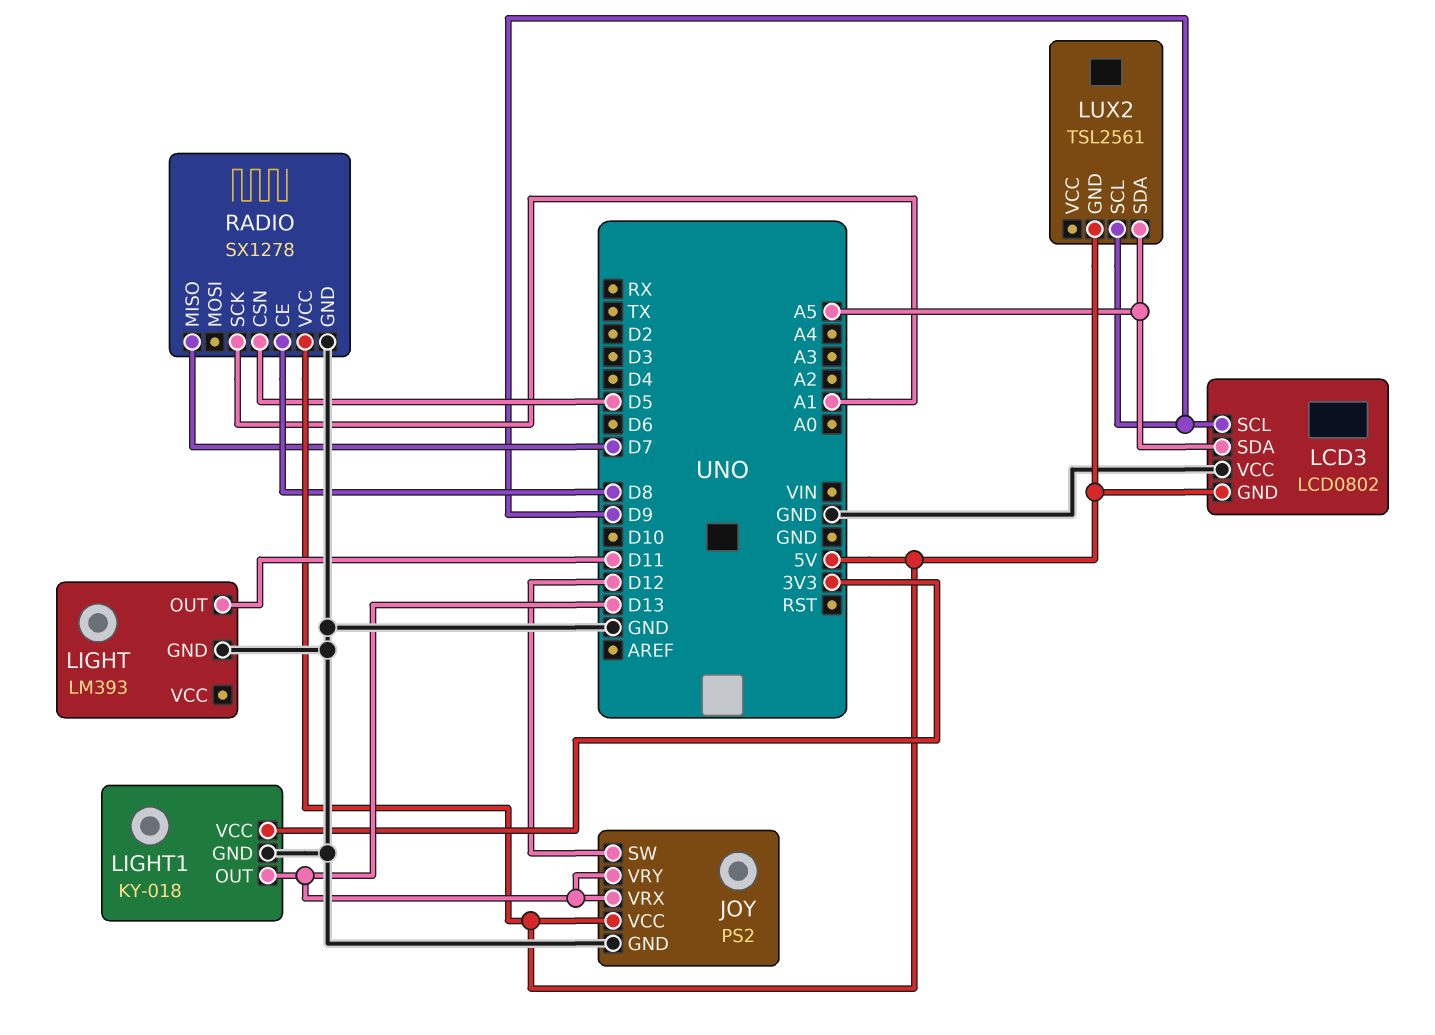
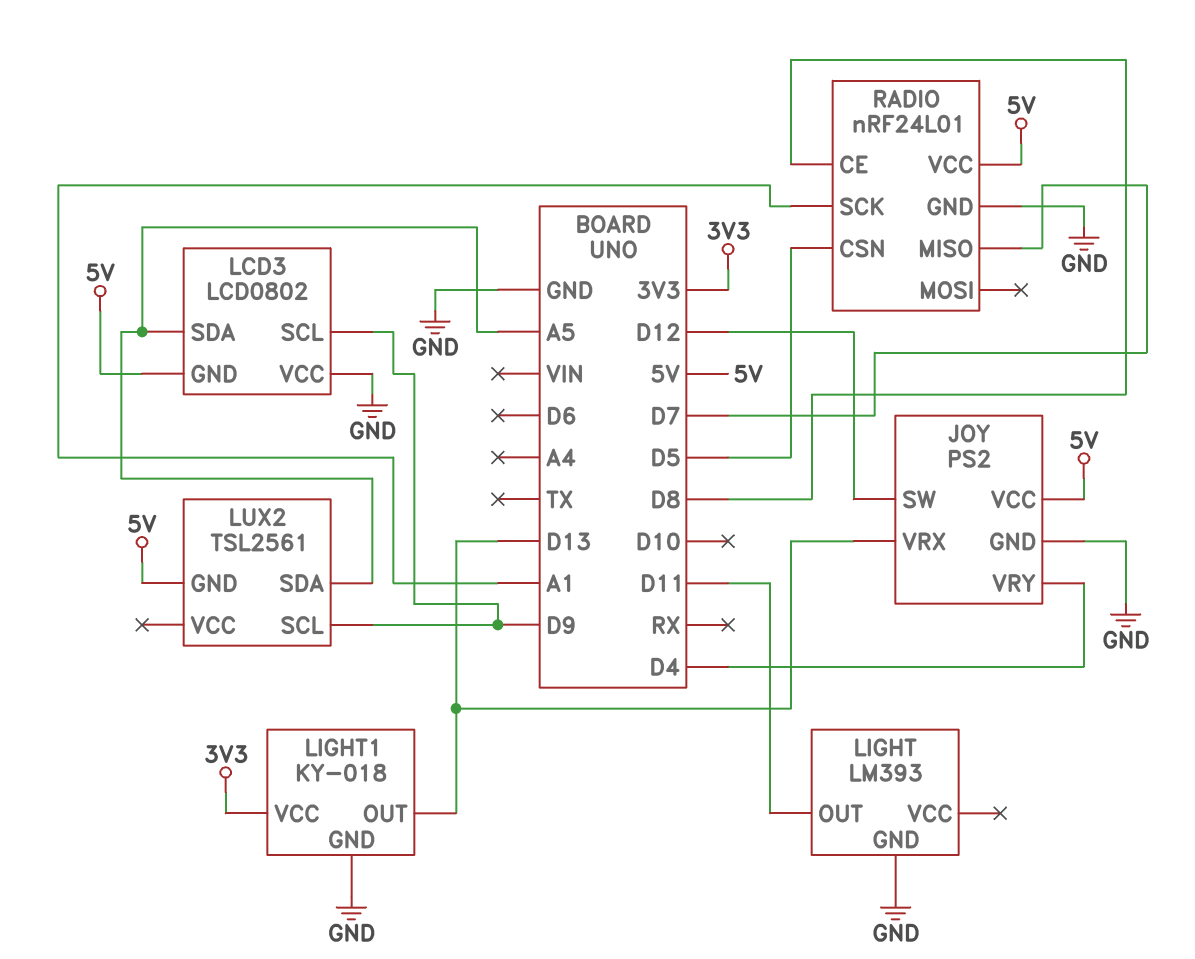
JOY pin VRY: D13 -> D4
RADIO: SX1278 -> nRF24L01

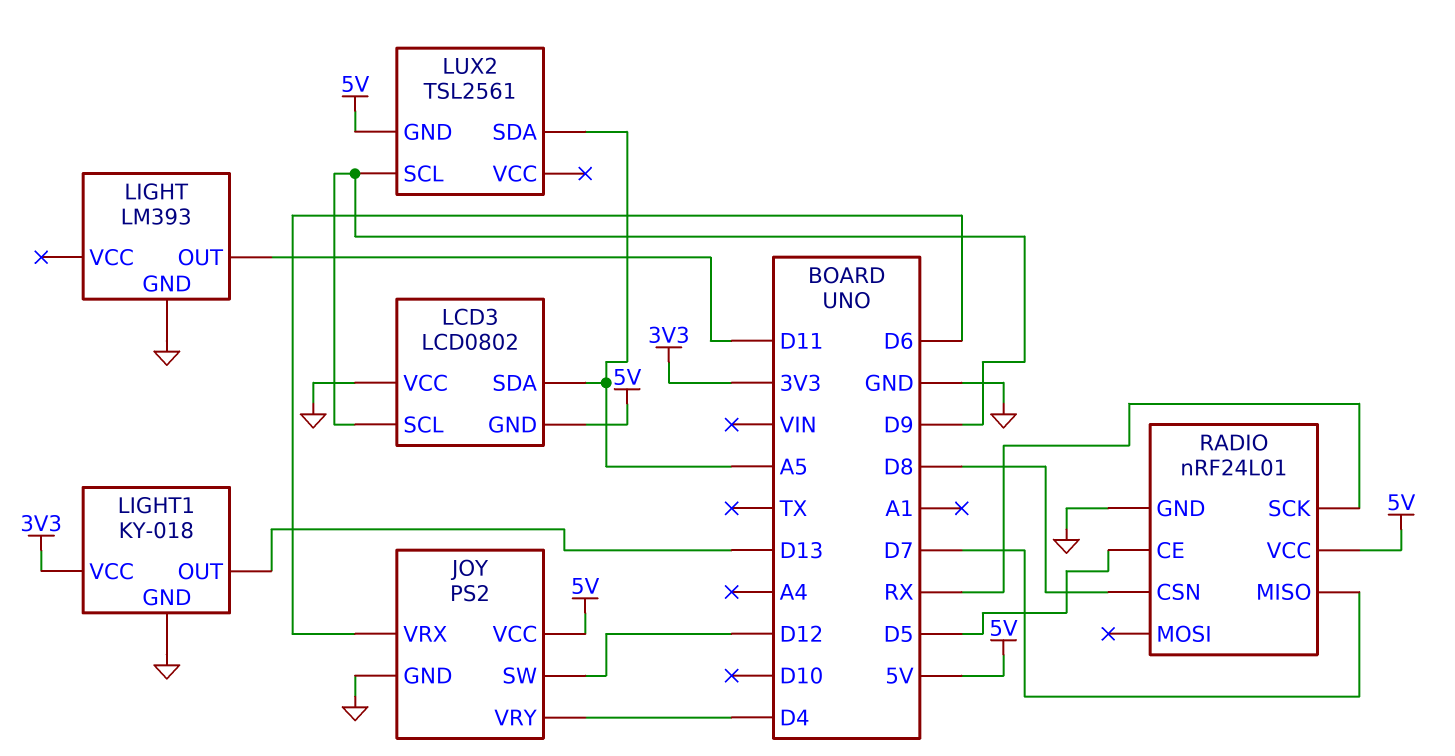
JOY pin VRX: D13 -> D6
RADIO pin CE: D8 -> D5
RADIO pin CSN: D5 -> D8
RADIO pin SCK: A1 -> RX

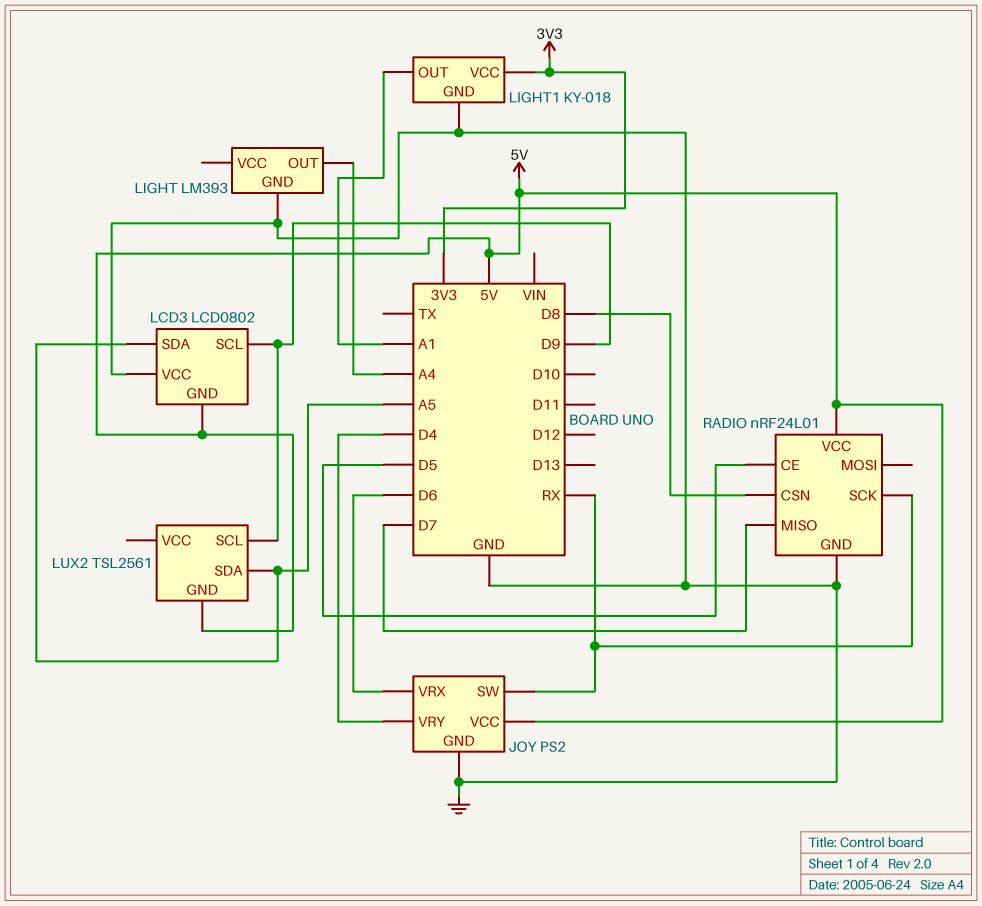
JOY pin SW: D12 -> RX
LIGHT pin OUT: D11 -> A4
LIGHT1 pin OUT: D13 -> A1

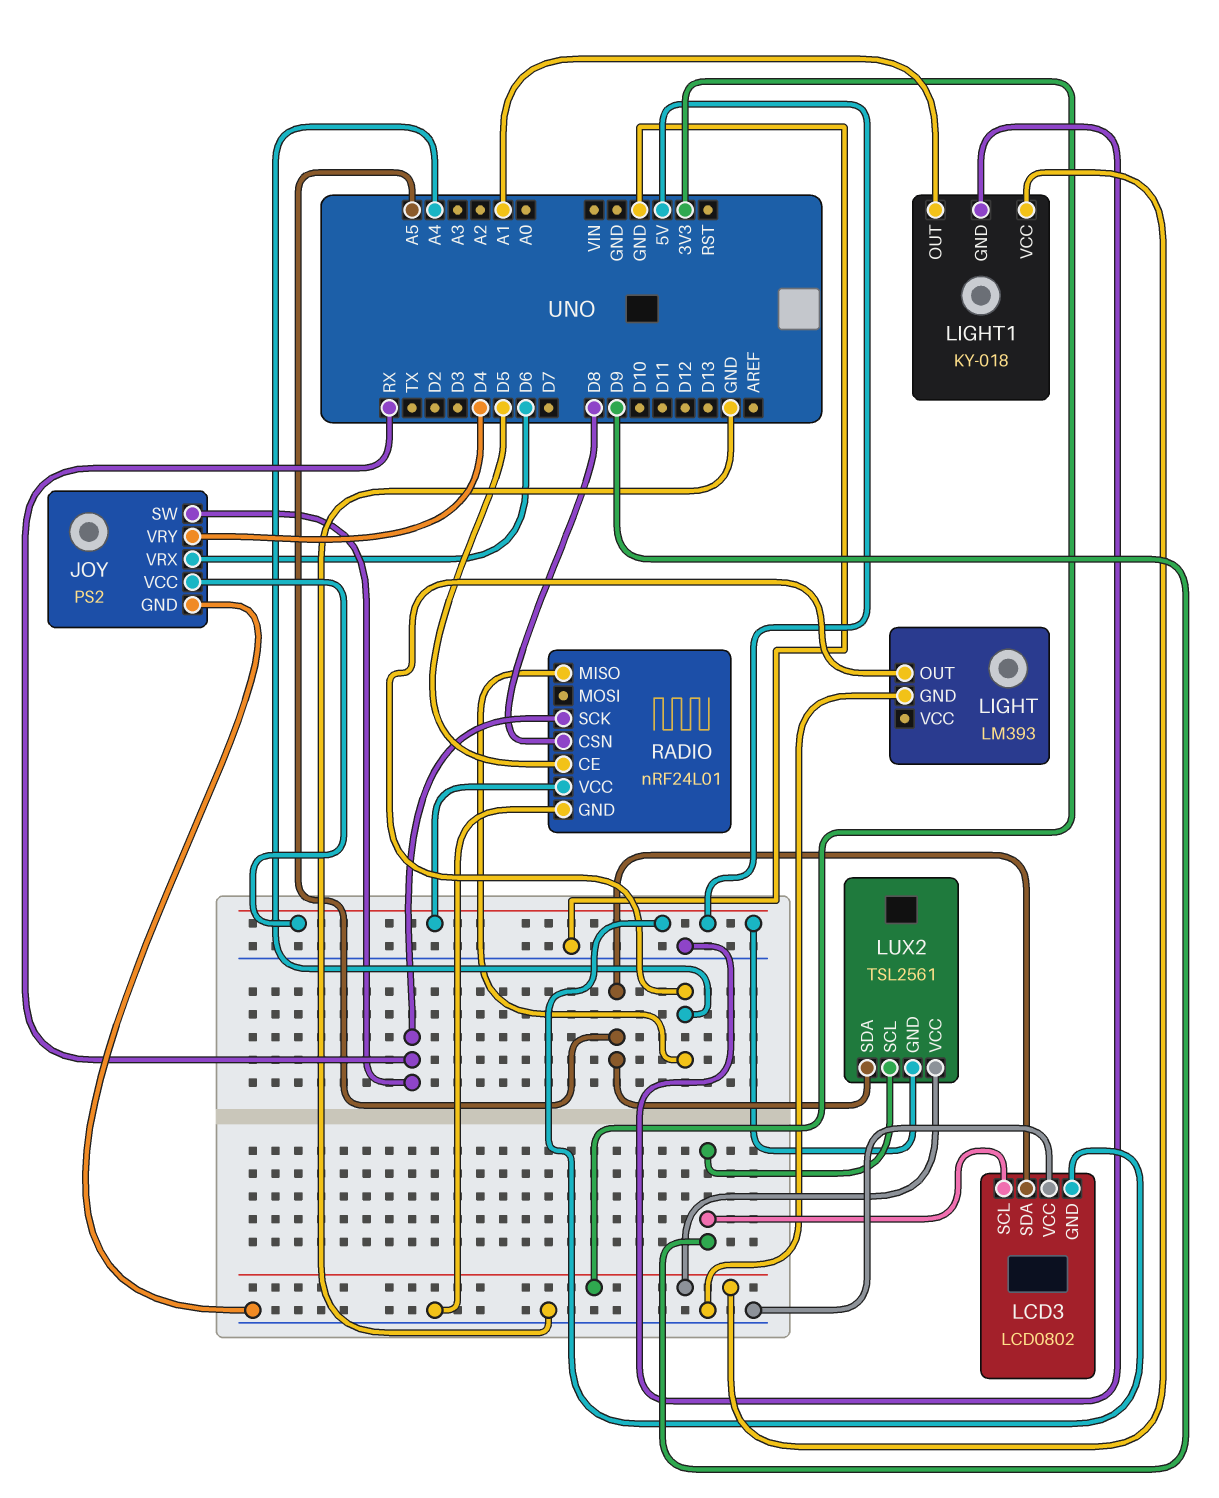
LUX2 pin VCC: none -> 3V3
RADIO pin MISO: D7 -> A4

